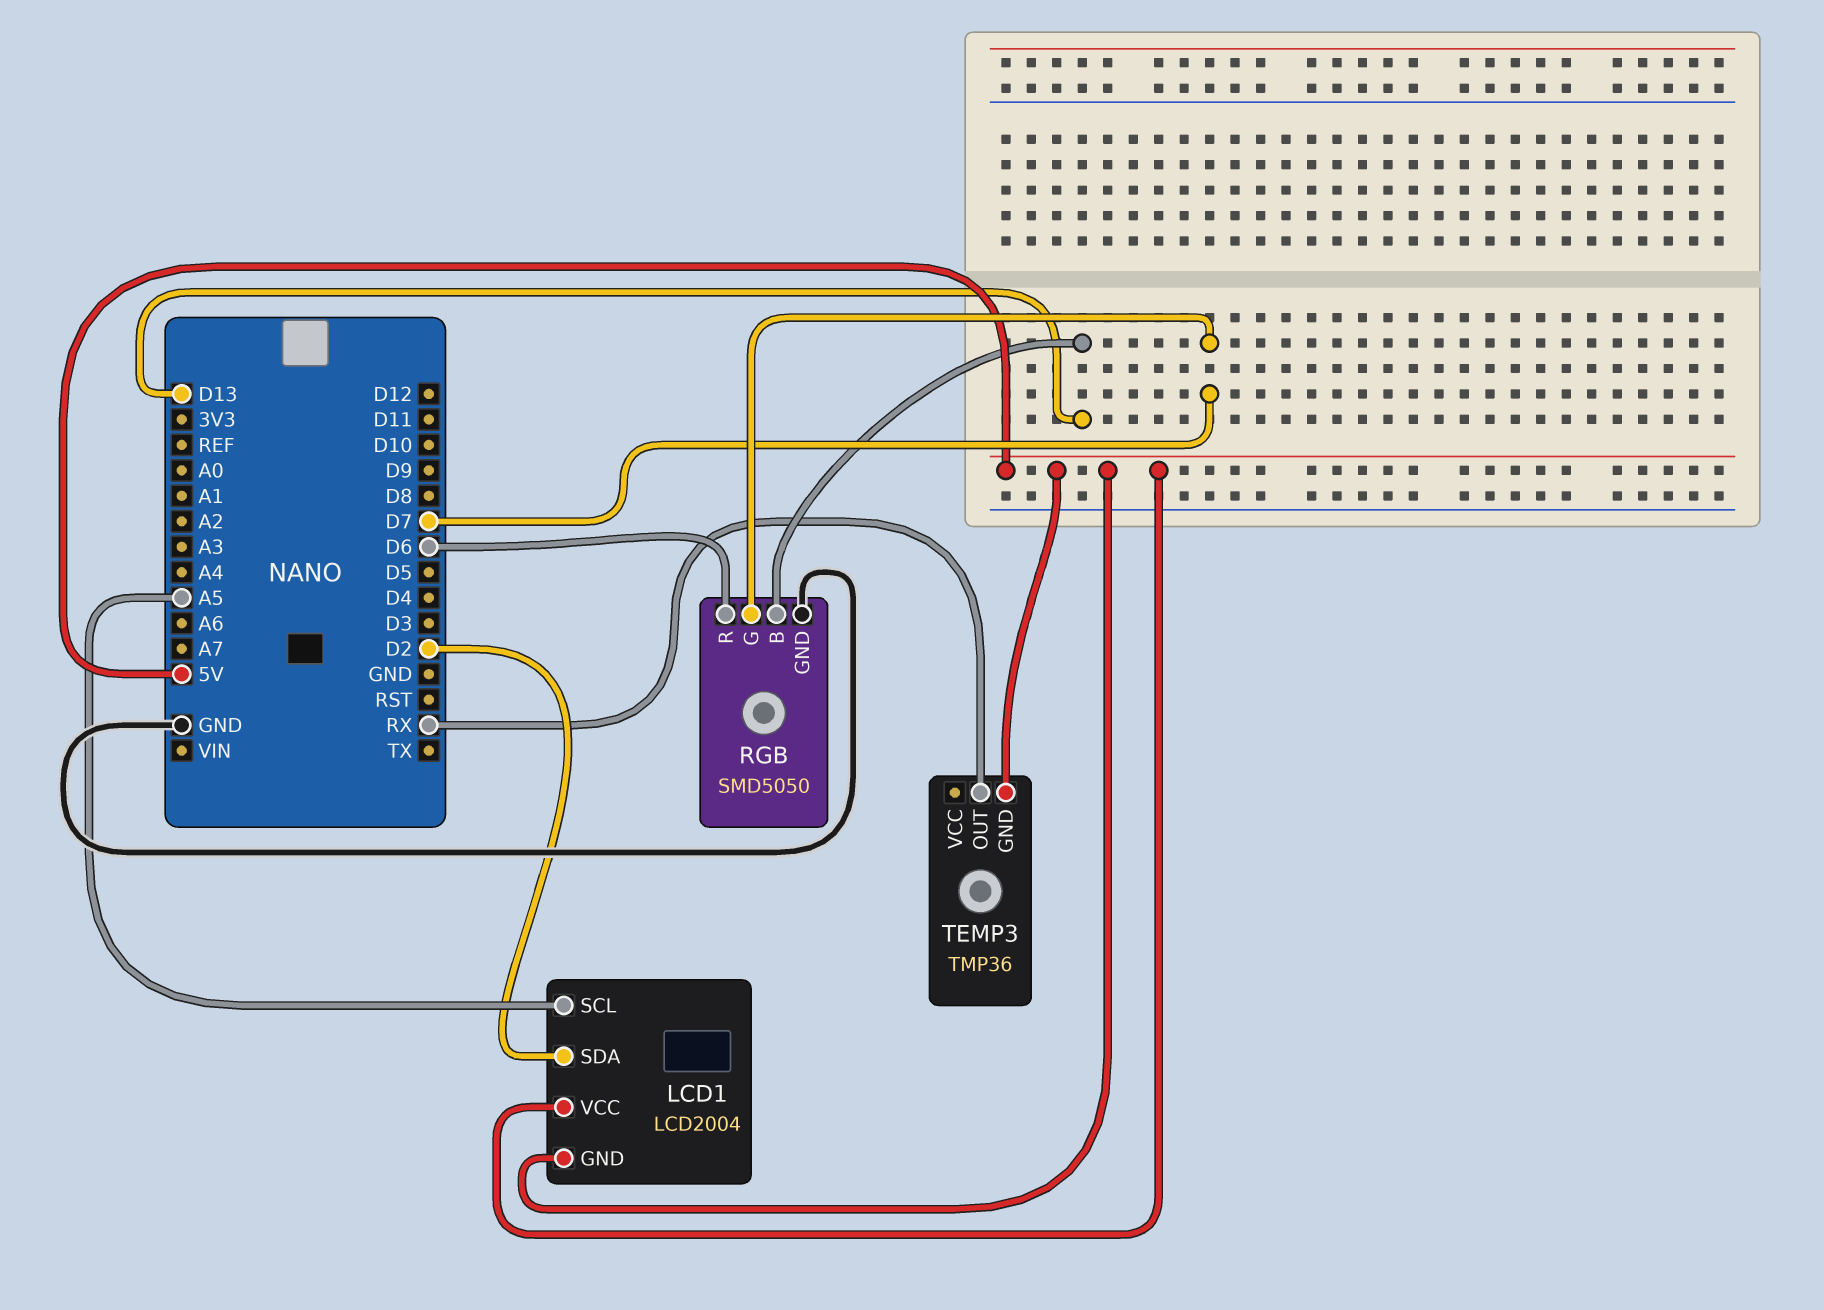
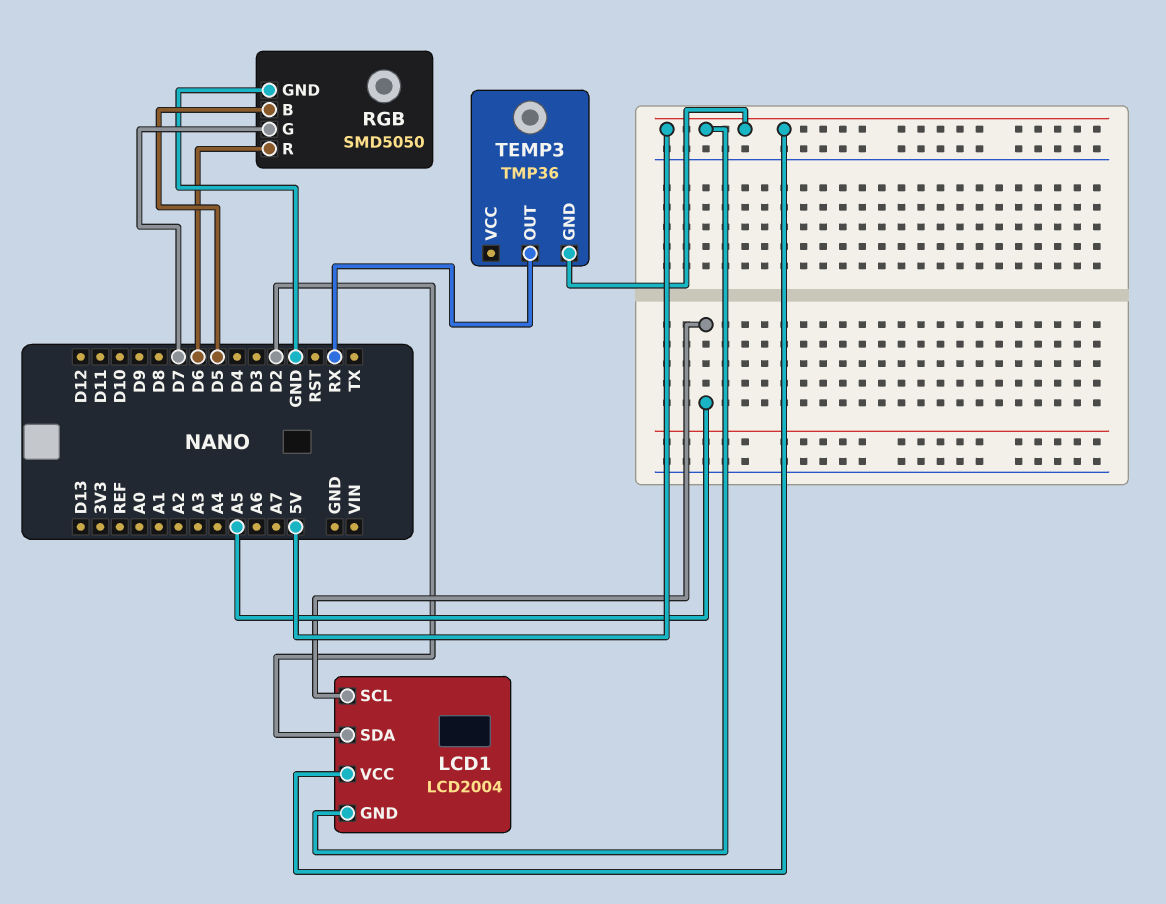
RGB pin B: D13 -> D5

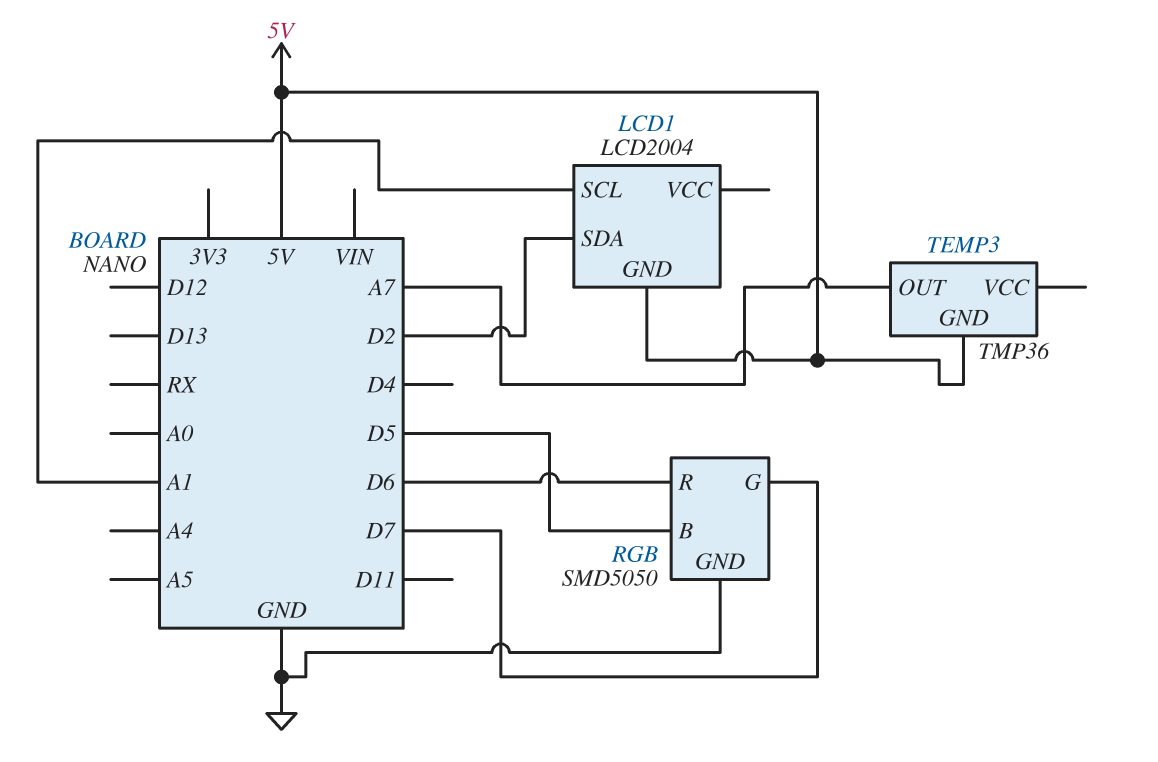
LCD1 pin SCL: A5 -> A1
LCD1 pin VCC: 5V -> none
TEMP3 pin OUT: RX -> A7

